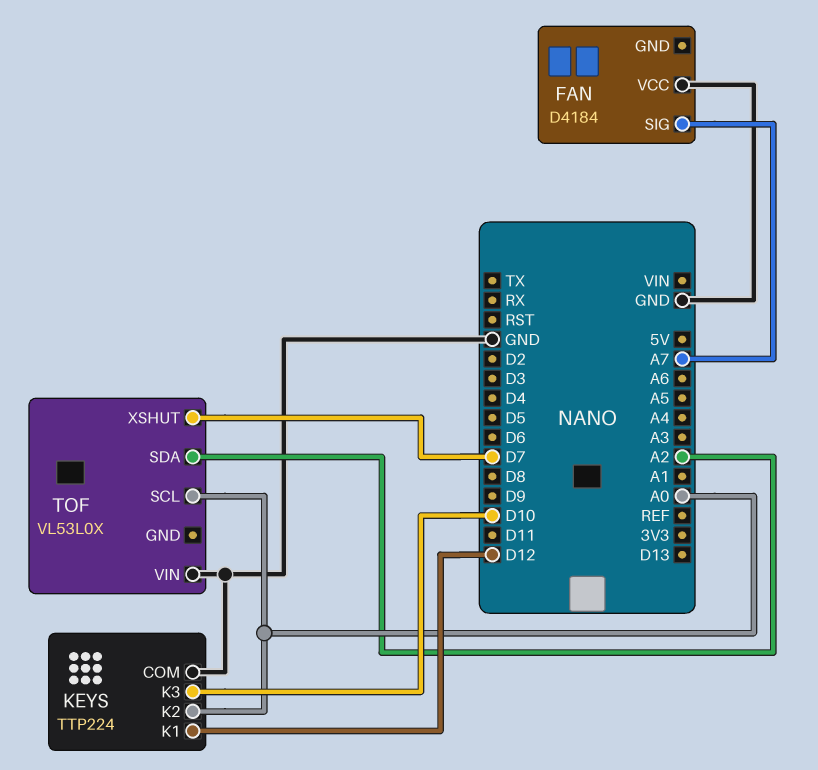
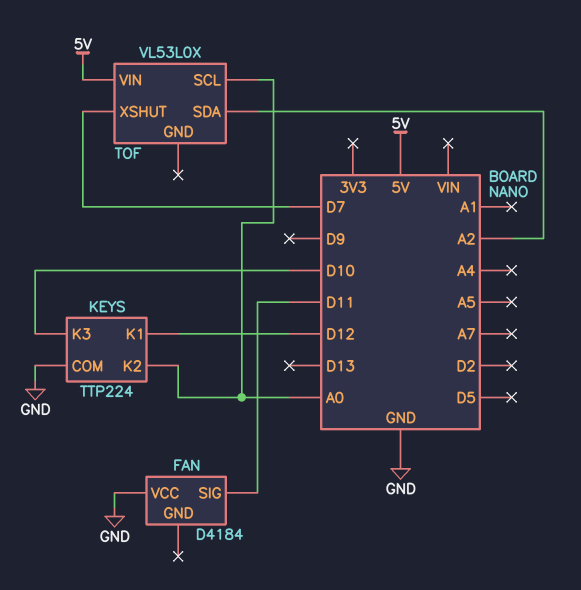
FAN pin SIG: A7 -> D11
TOF pin VIN: GND -> 5V

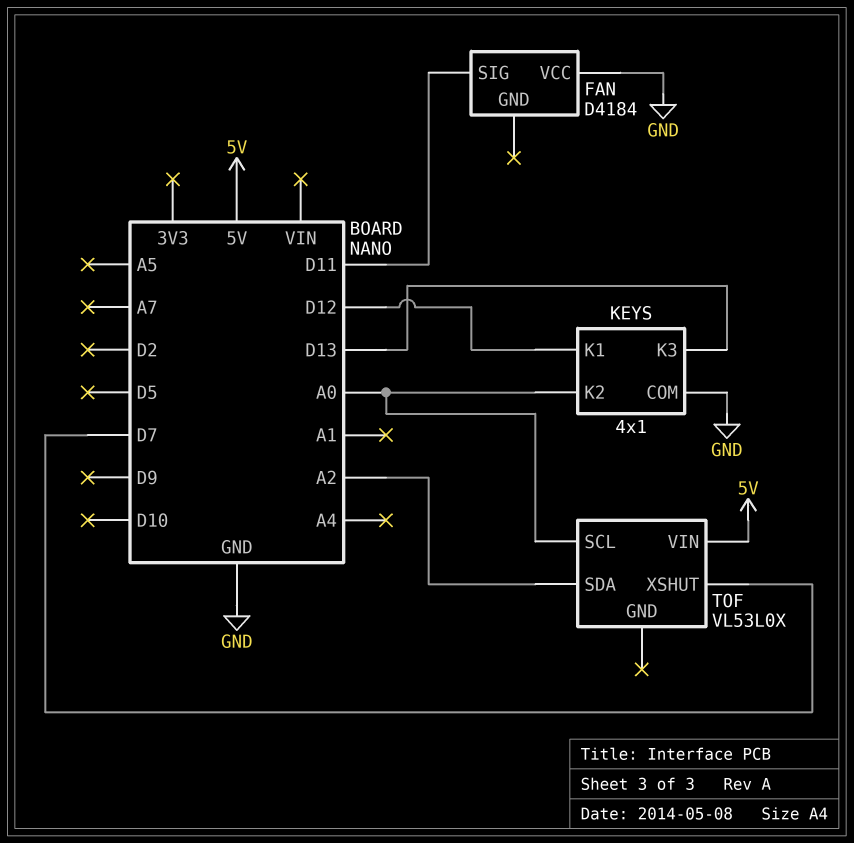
KEYS: TTP224 -> 4x1
KEYS pin K3: D10 -> D13

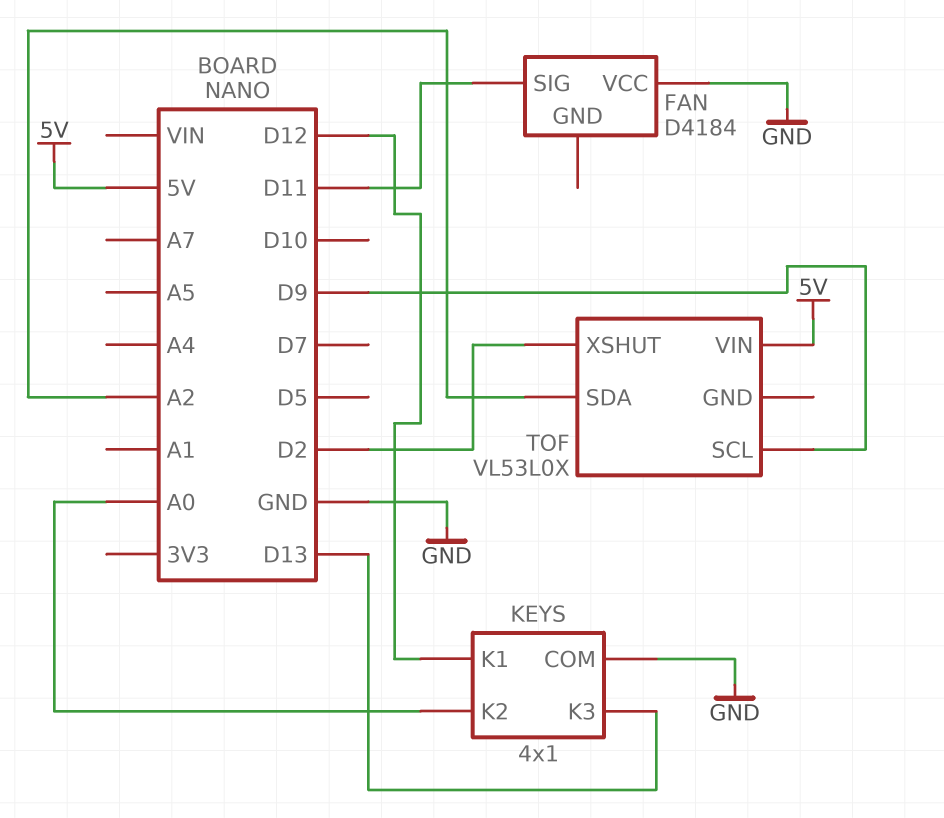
TOF pin SCL: A0 -> D9
TOF pin XSHUT: D7 -> D2

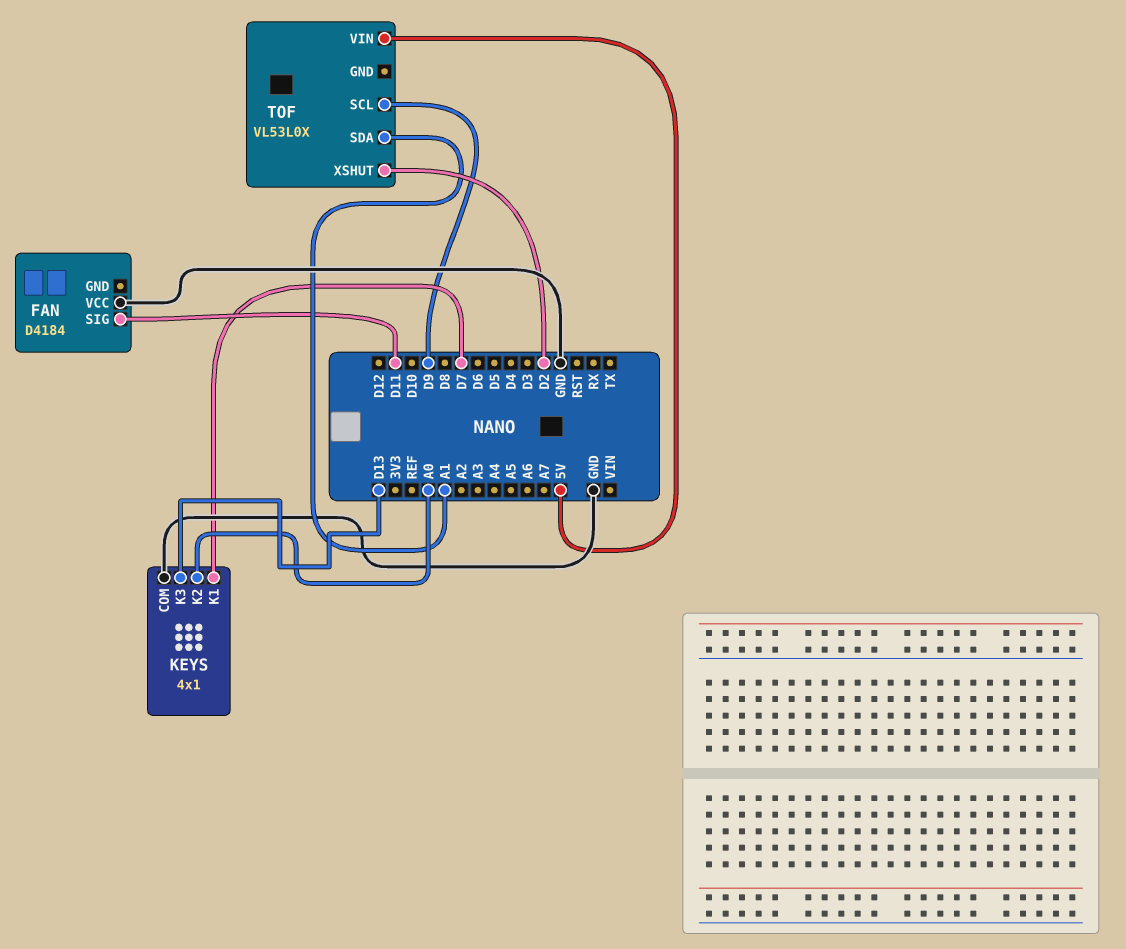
KEYS pin K1: D12 -> D7
TOF pin SDA: A2 -> A1

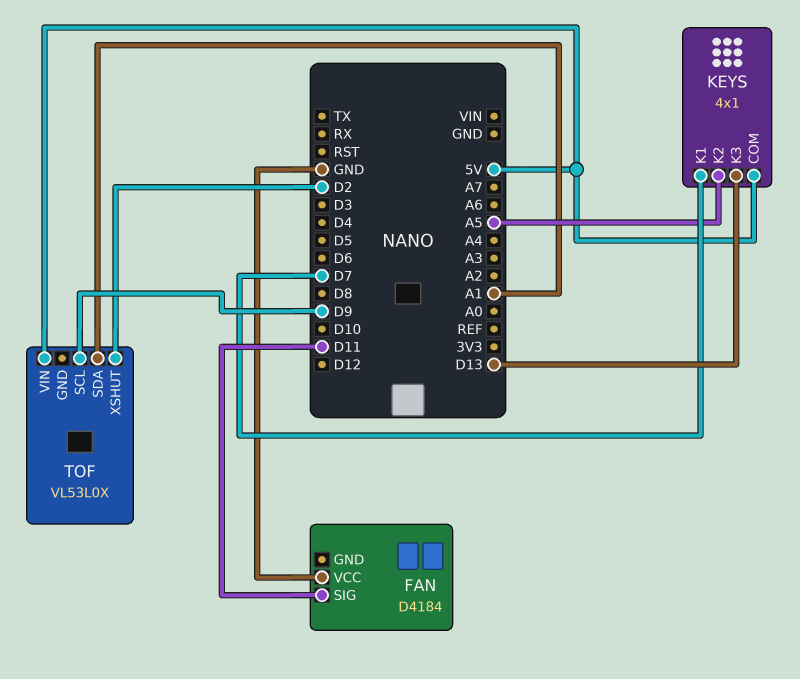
KEYS pin COM: GND -> 5V
KEYS pin K2: A0 -> A5

